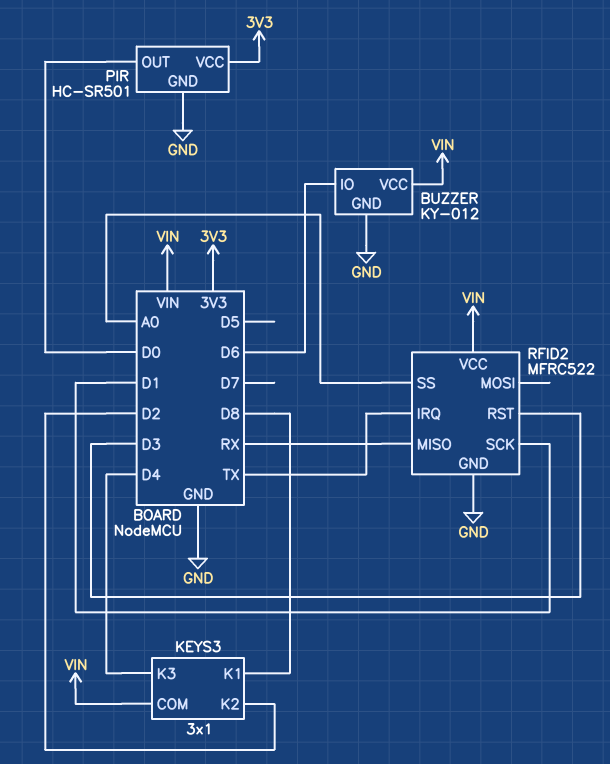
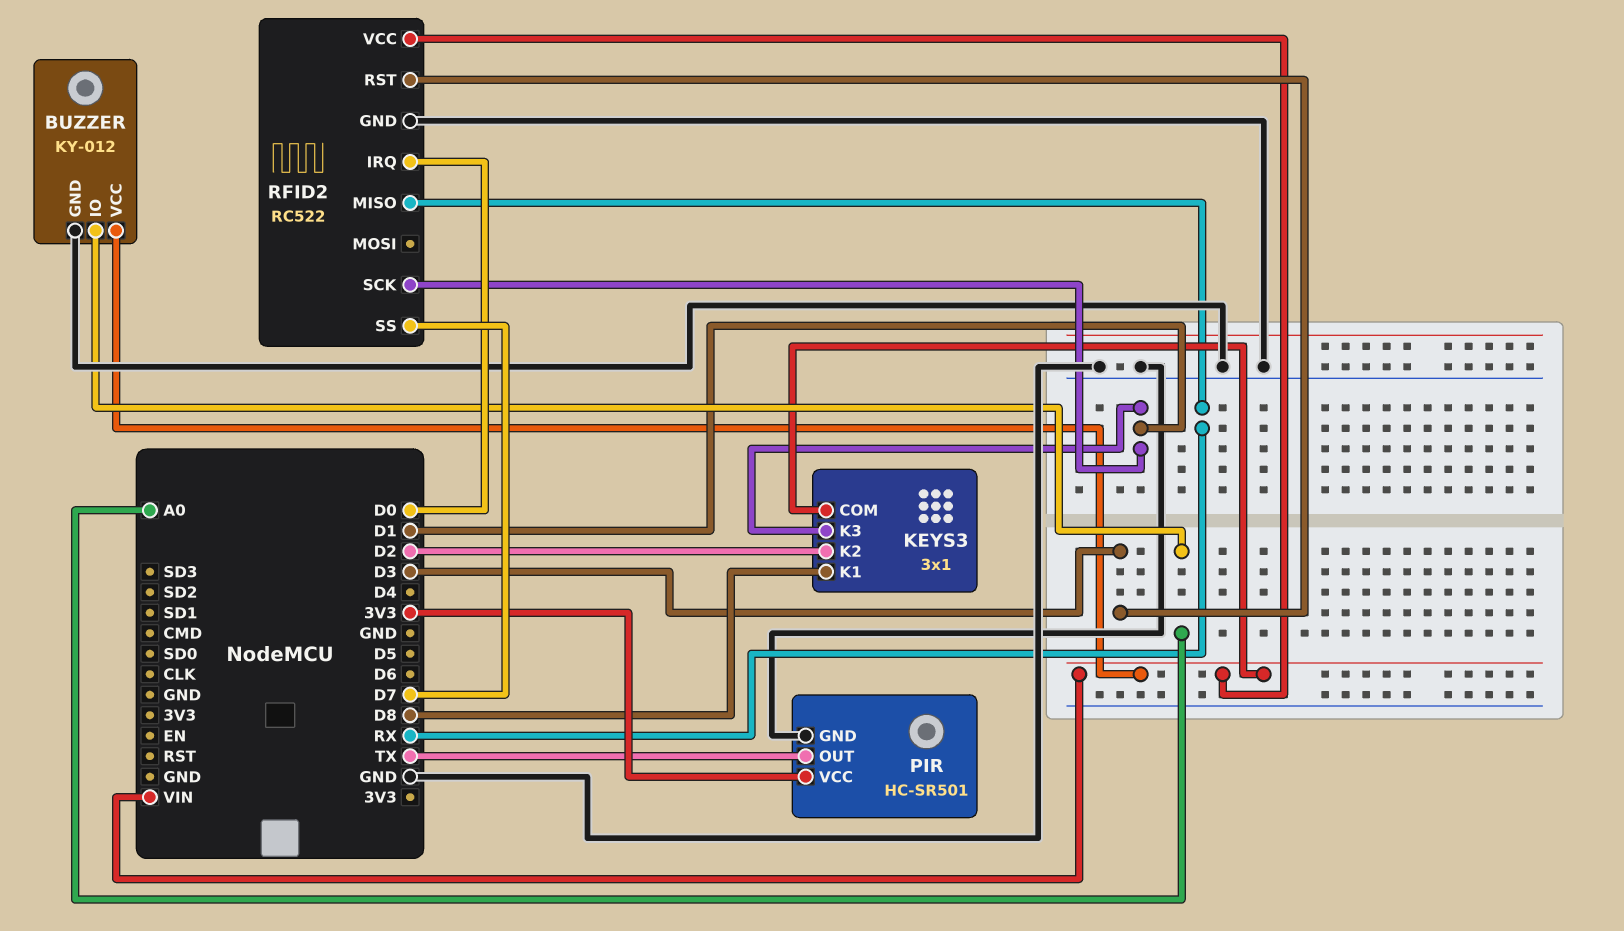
BUZZER pin IO: D6 -> A0
KEYS3 pin K3: D4 -> D1
PIR pin OUT: D0 -> TX
RFID2: MFRC522 -> RC522
RFID2 pin IRQ: TX -> D0
RFID2 pin SS: A0 -> D7

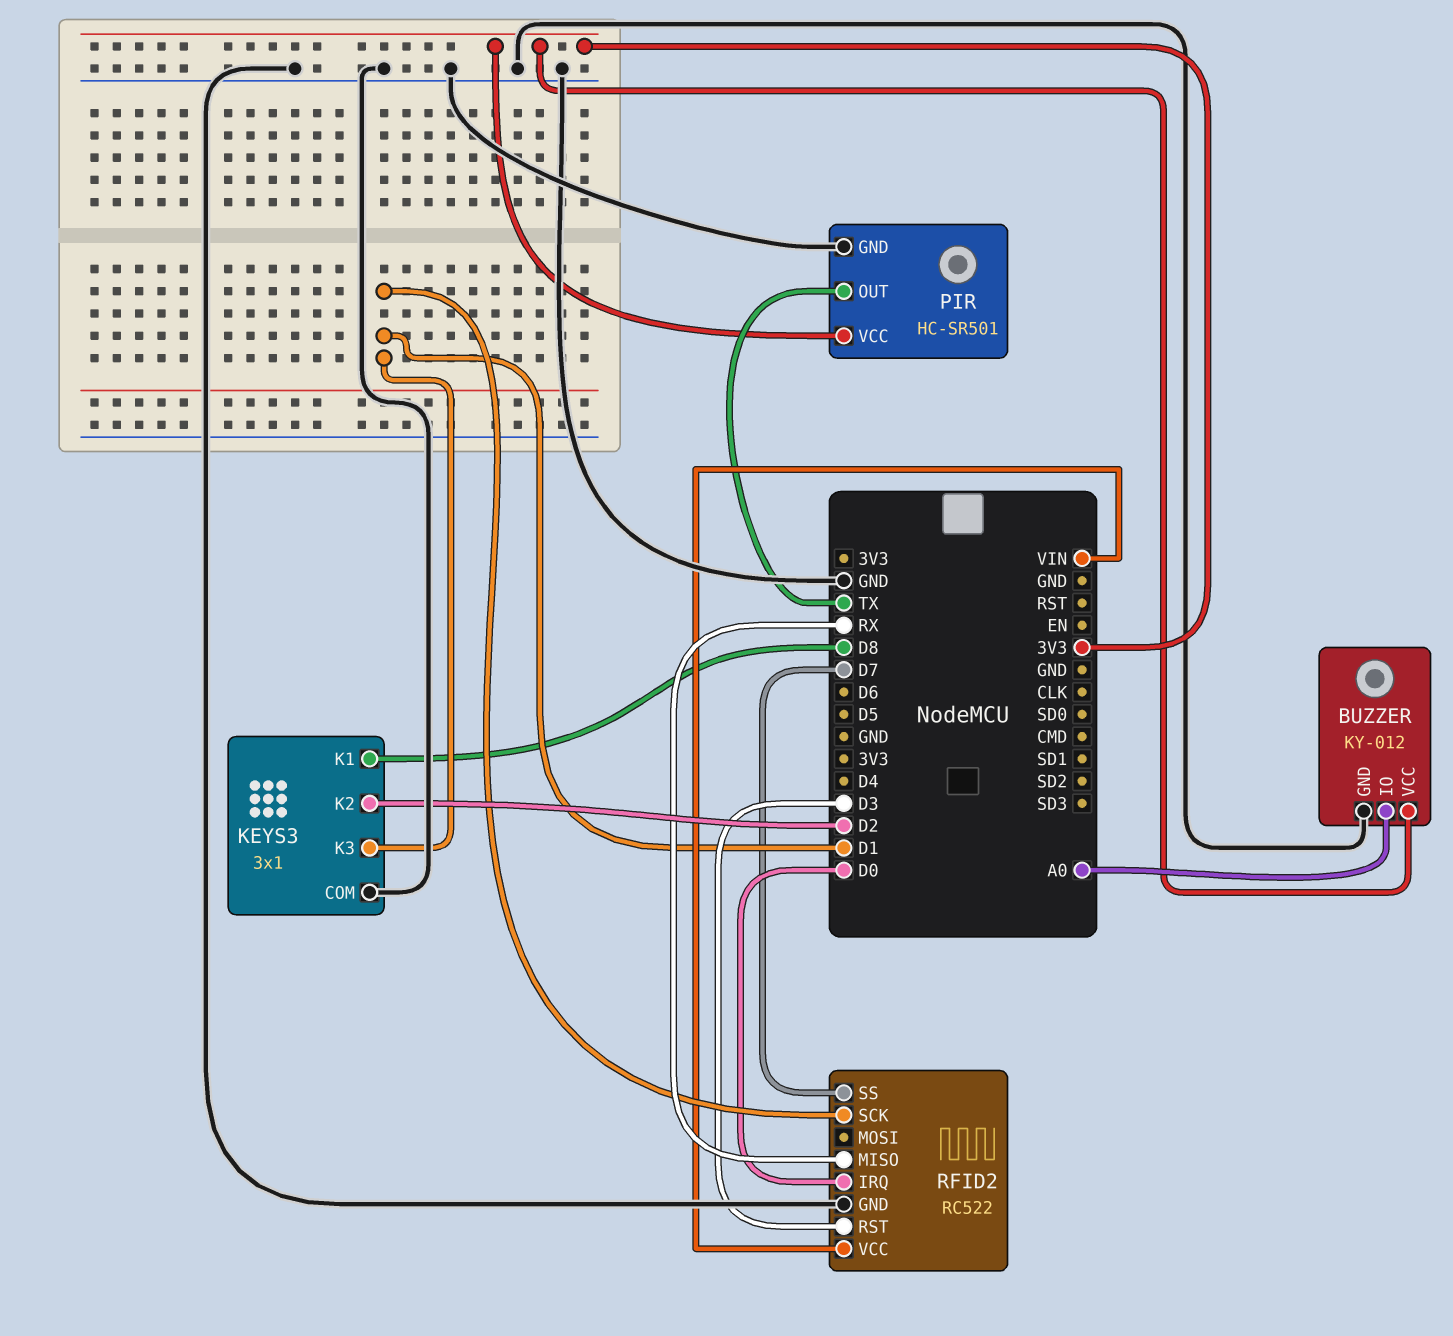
BUZZER pin VCC: VIN -> 3V3
KEYS3 pin COM: VIN -> GND

